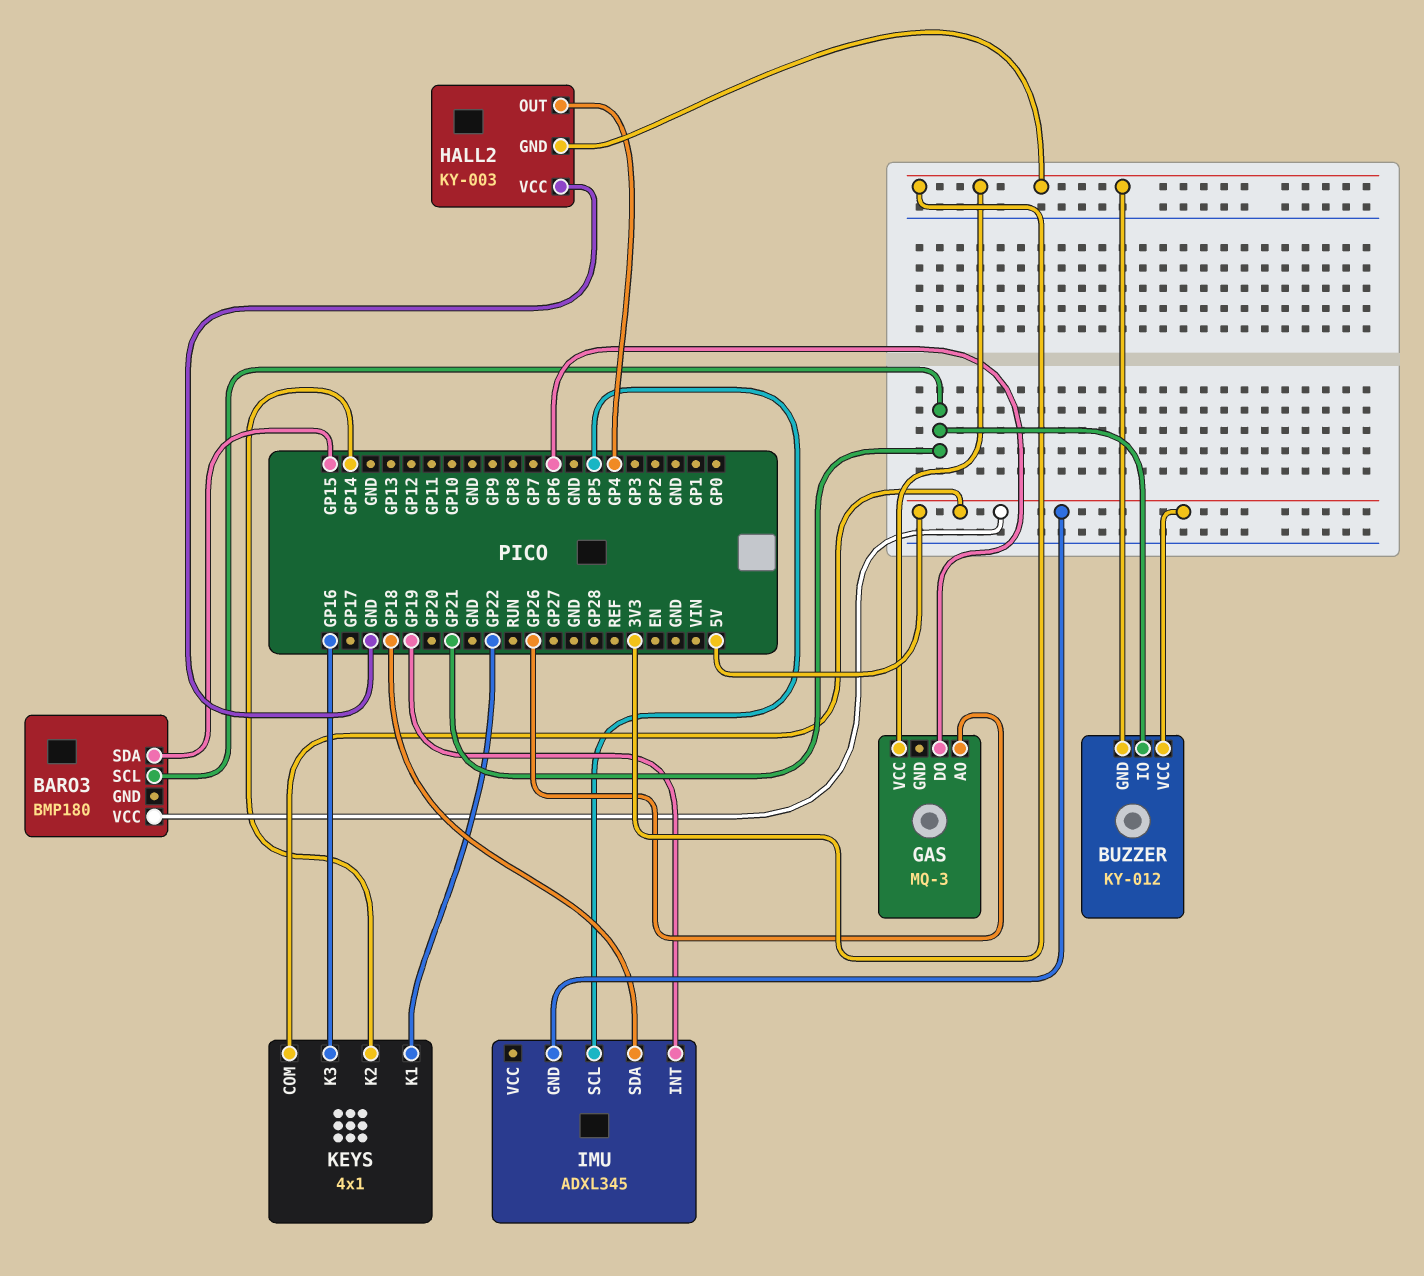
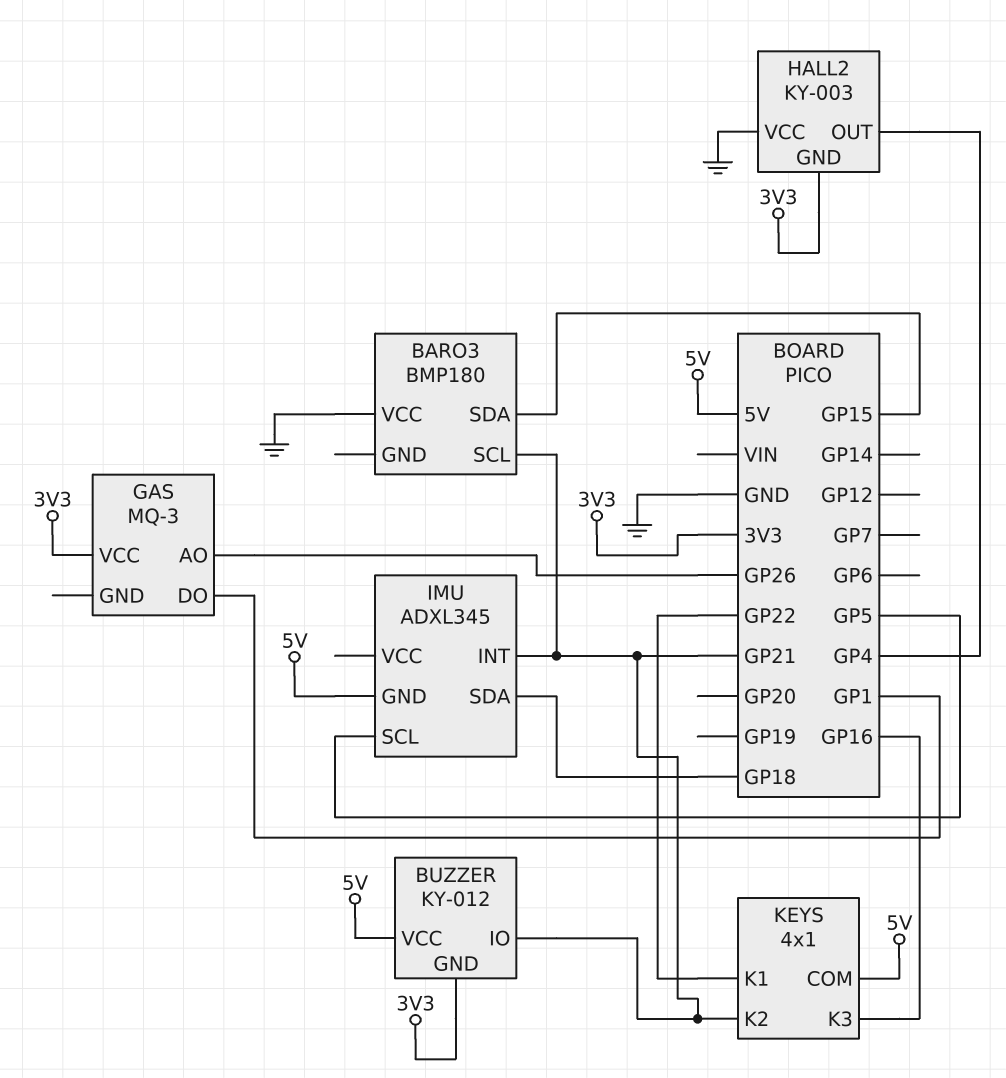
BARO3 pin VCC: 5V -> GND
GAS pin DO: GP6 -> GP1
IMU pin INT: GP19 -> GP21
KEYS pin K2: GP14 -> GP21

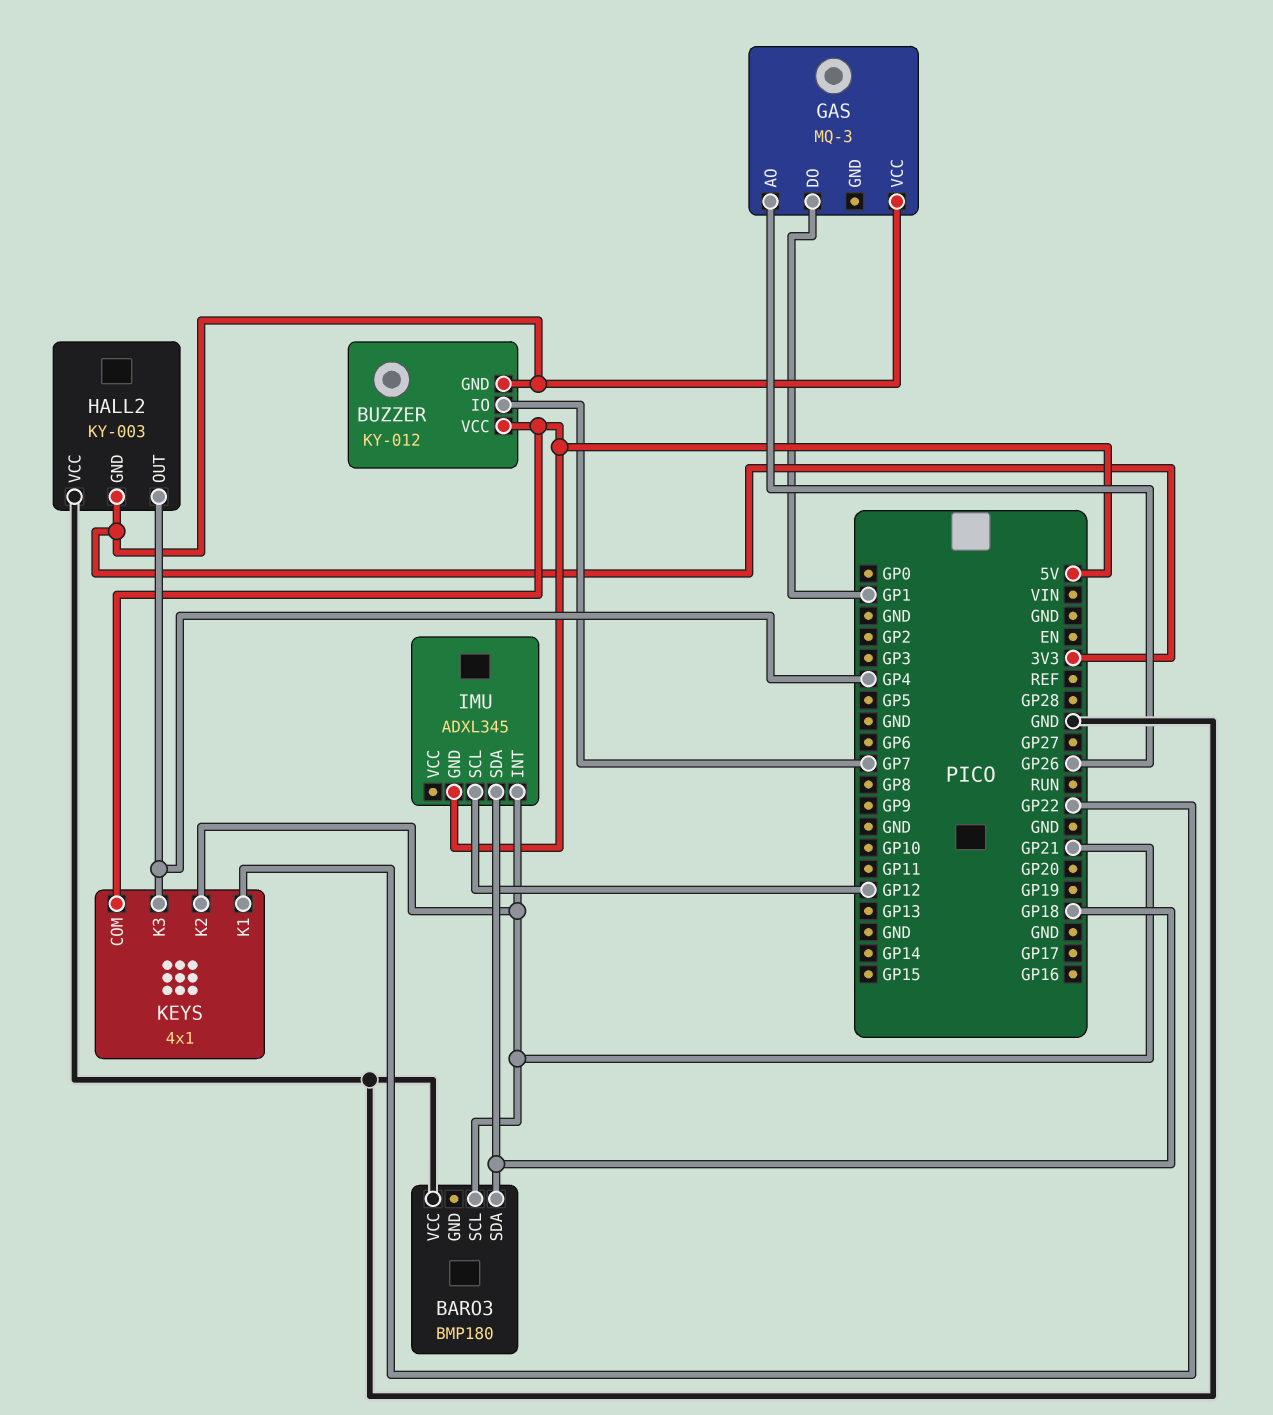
BARO3 pin SDA: GP15 -> GP18
BUZZER pin IO: GP21 -> GP7
IMU pin SCL: GP5 -> GP12
KEYS pin K3: GP16 -> GP4

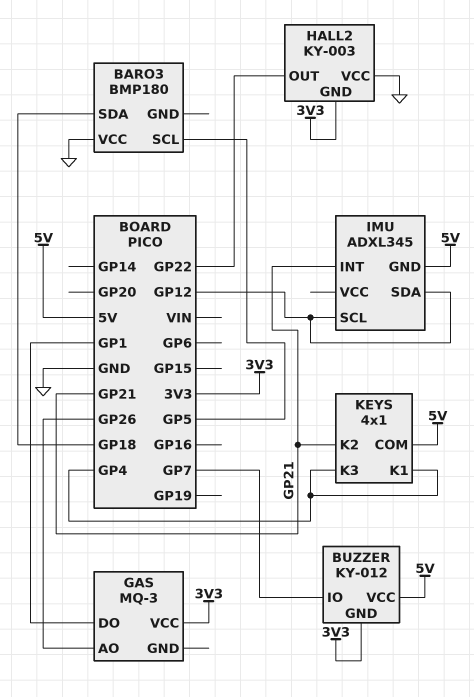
BARO3 pin SCL: GP21 -> GP5
HALL2 pin OUT: GP4 -> GP22
IMU pin SDA: GP18 -> GP12
KEYS pin K1: GP22 -> GP4

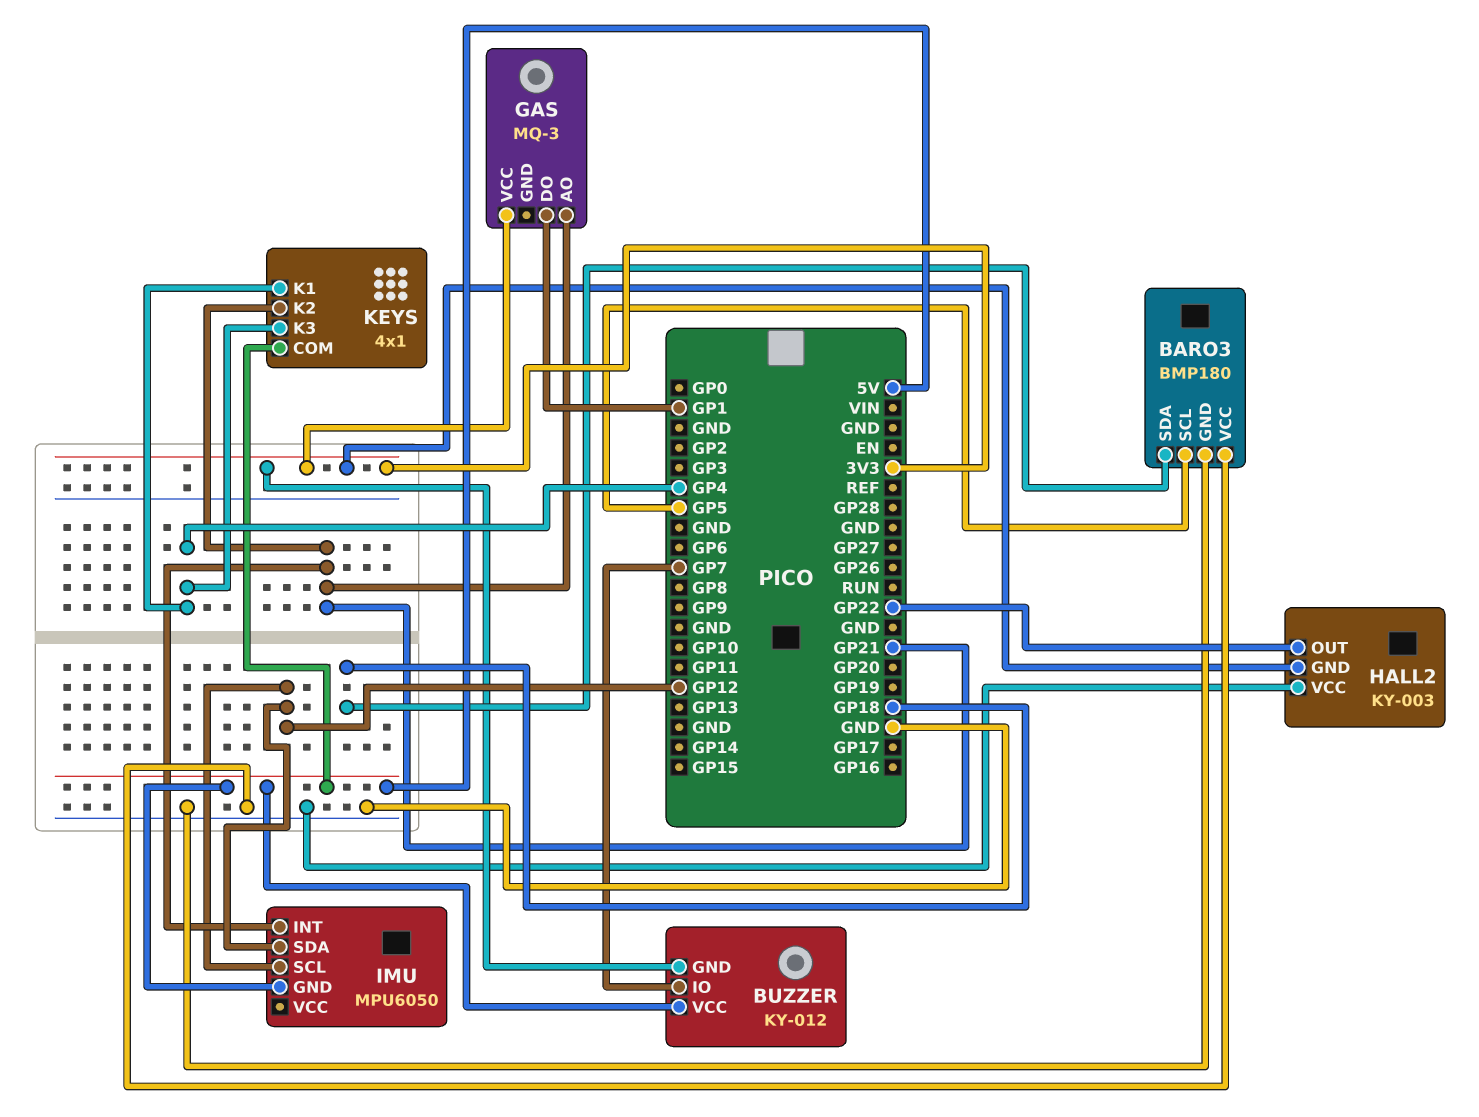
BARO3 pin GND: none -> GND
GAS pin AO: GP26 -> GP21
IMU: ADXL345 -> MPU6050

